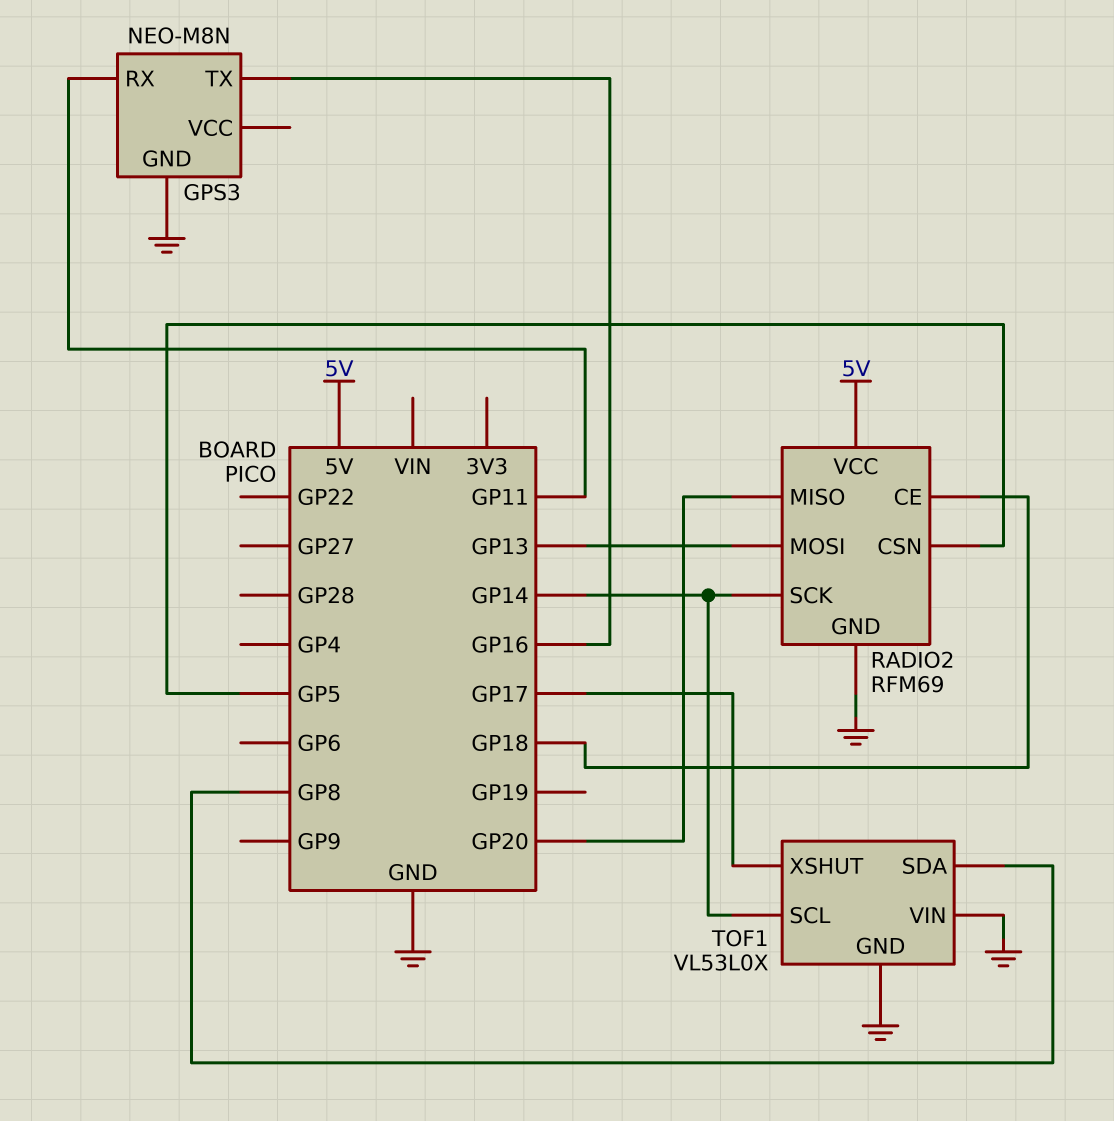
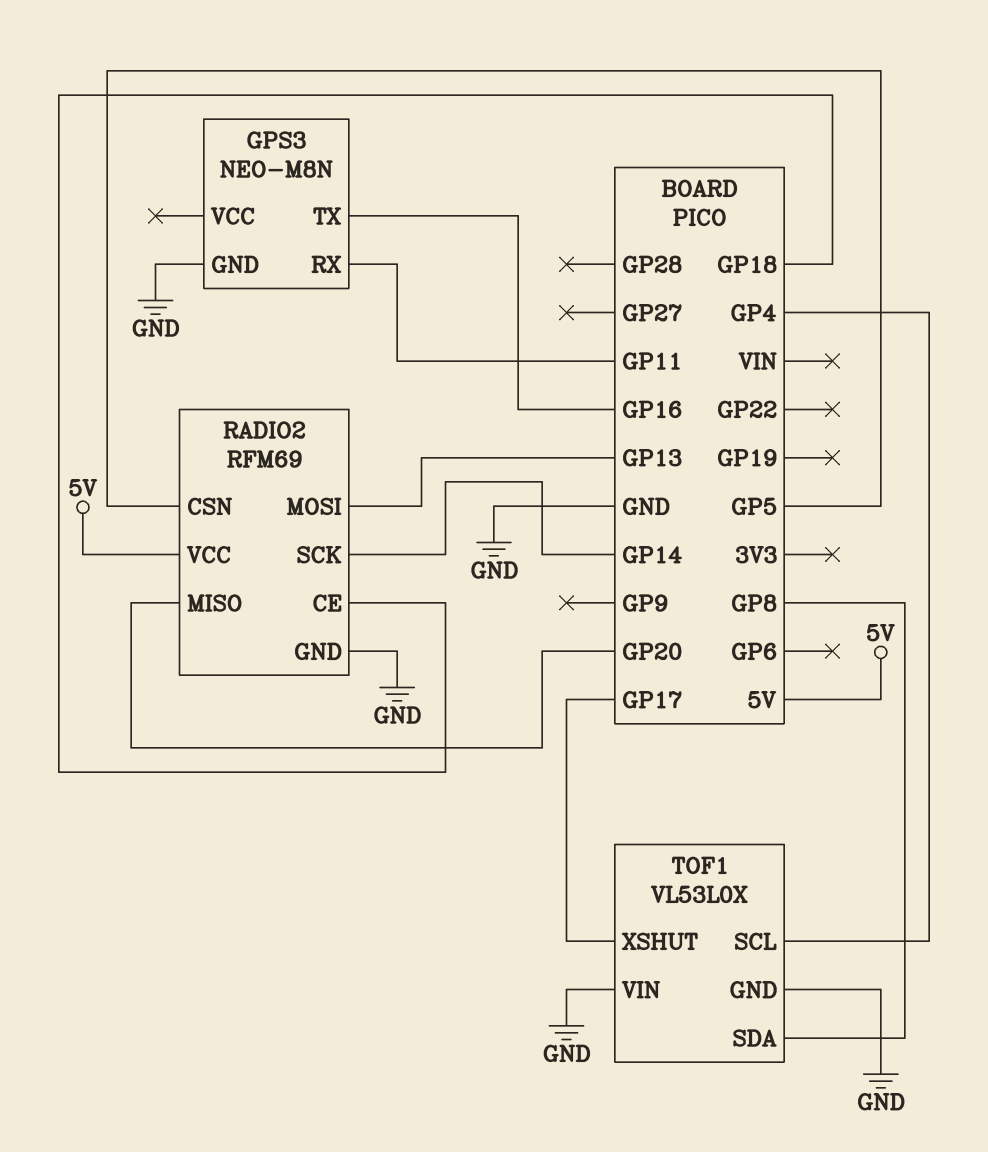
TOF1 pin SCL: GP14 -> GP4

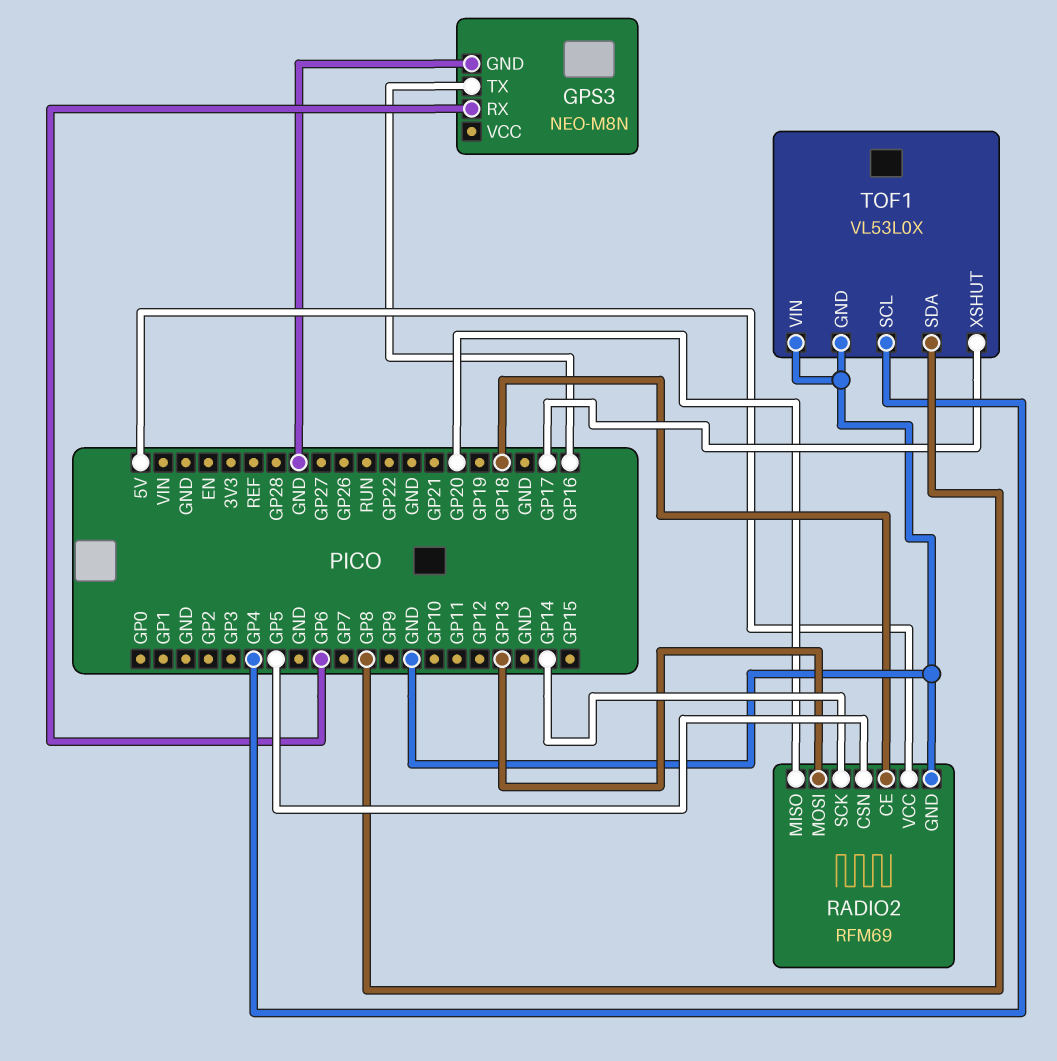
GPS3 pin RX: GP11 -> GP6

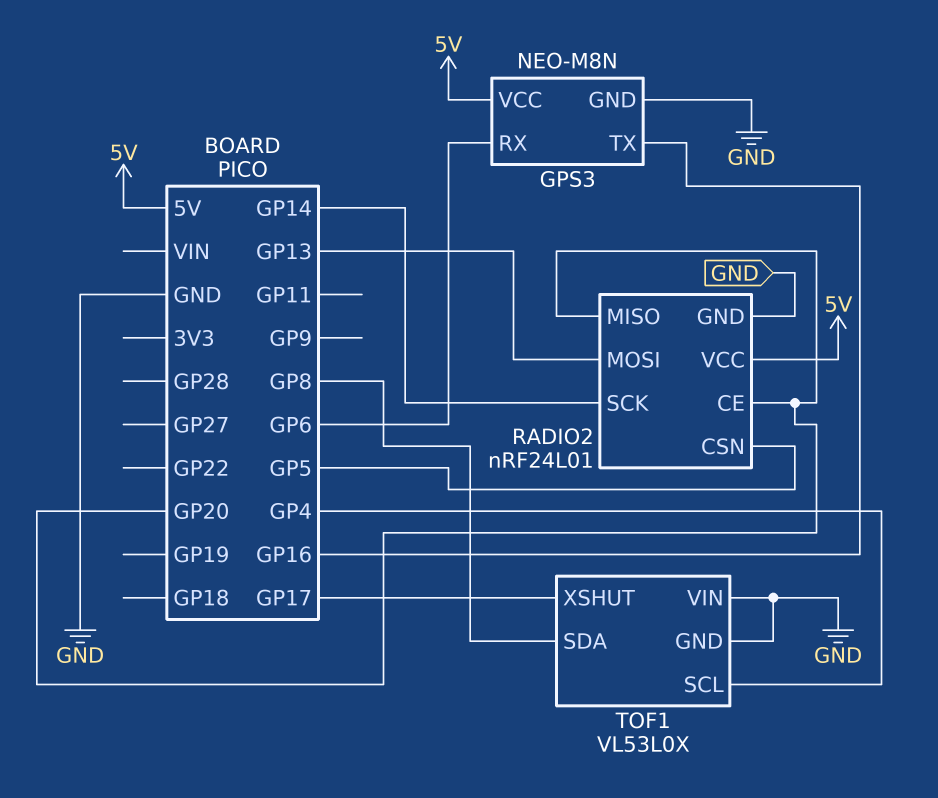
GPS3 pin VCC: none -> 5V
RADIO2: RFM69 -> nRF24L01
RADIO2 pin CE: GP18 -> GP20

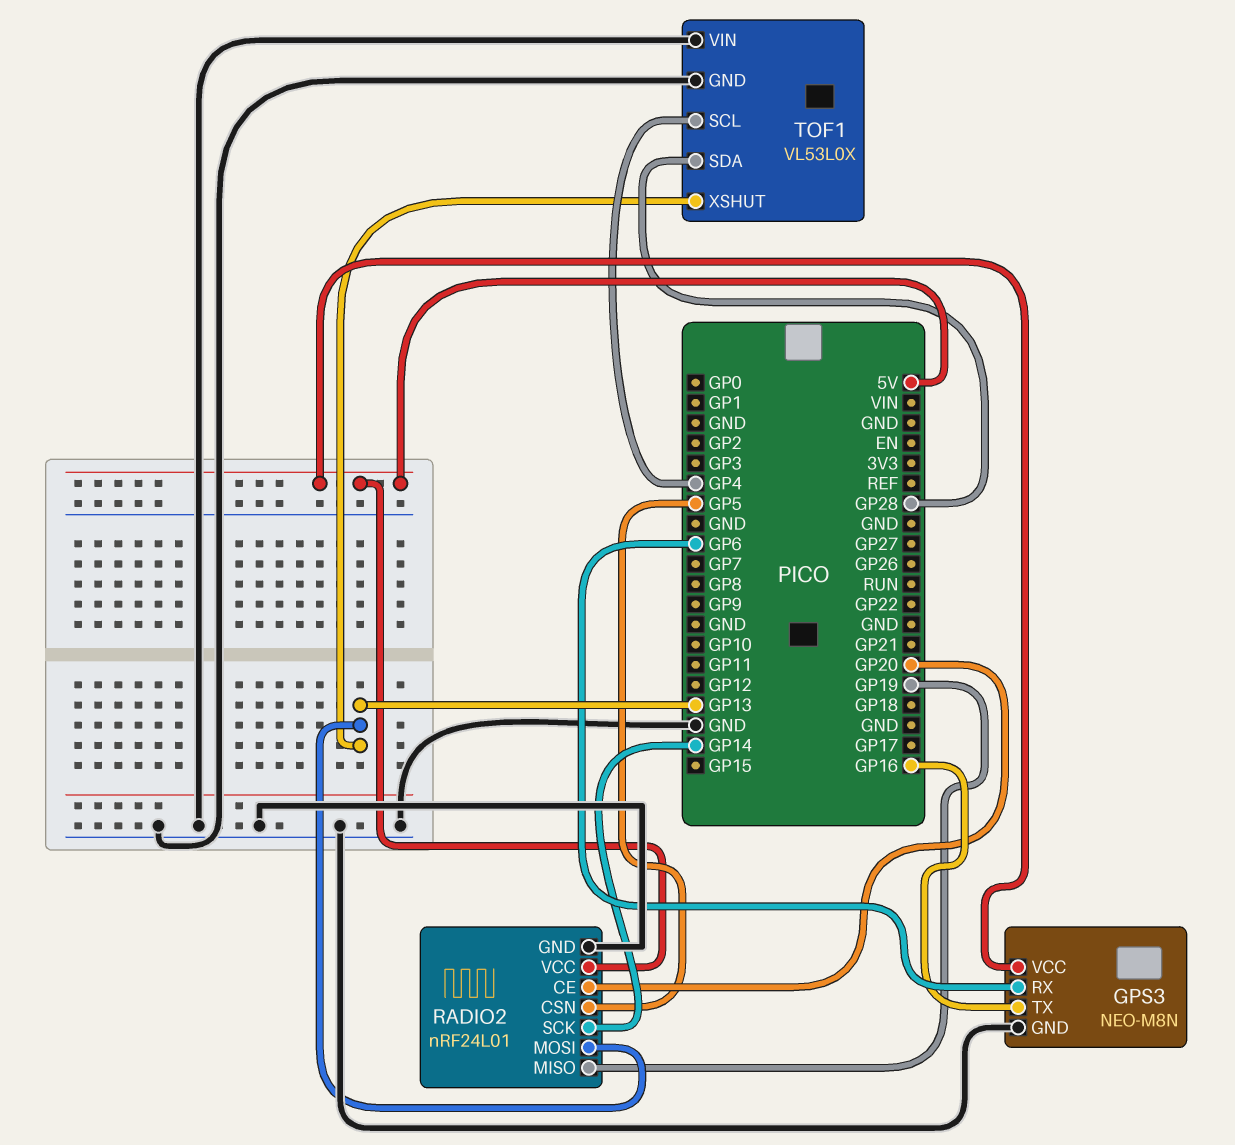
RADIO2 pin MISO: GP20 -> GP19
TOF1 pin SDA: GP8 -> GP28
TOF1 pin XSHUT: GP17 -> GP13

